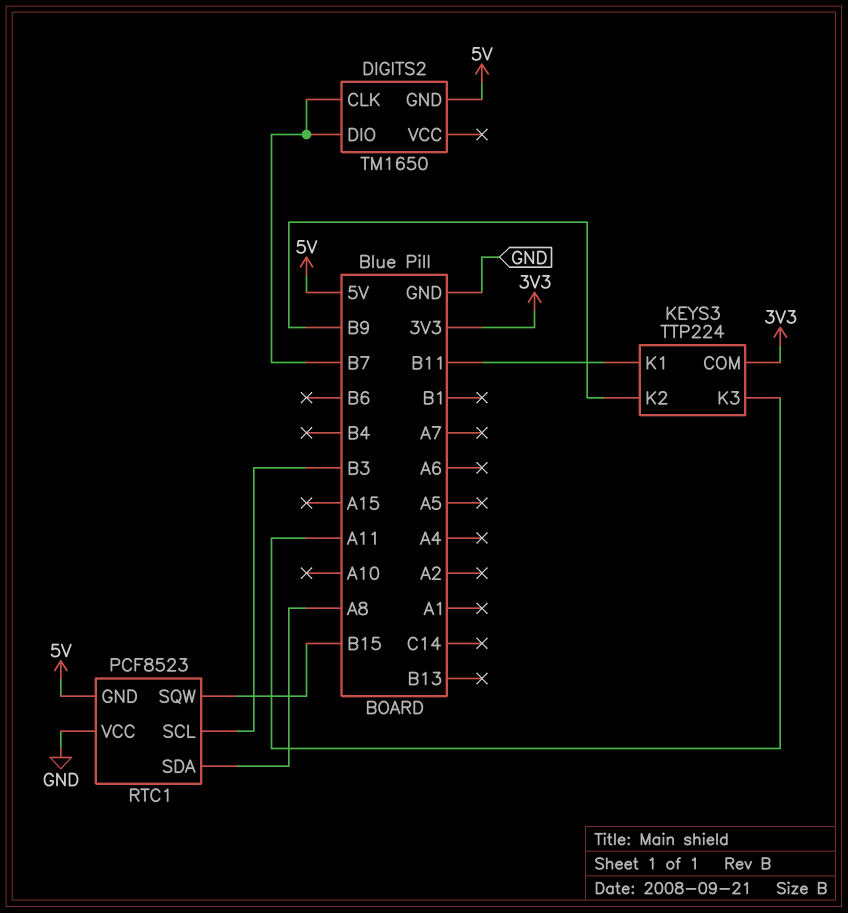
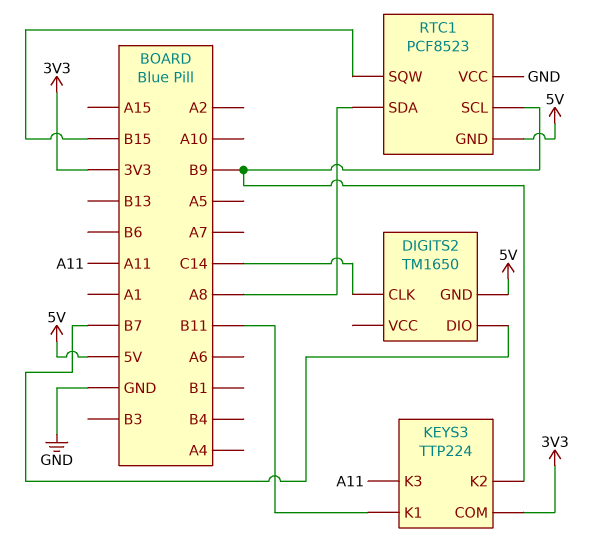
DIGITS2 pin CLK: B7 -> C14
RTC1 pin SCL: B3 -> B9

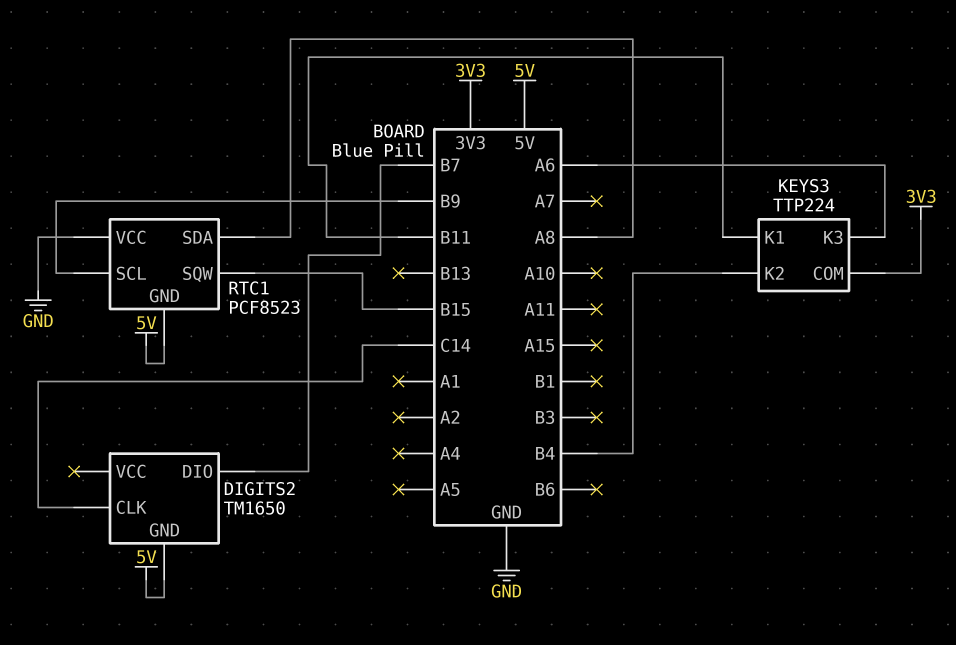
KEYS3 pin K2: B9 -> B4
KEYS3 pin K3: A11 -> A6

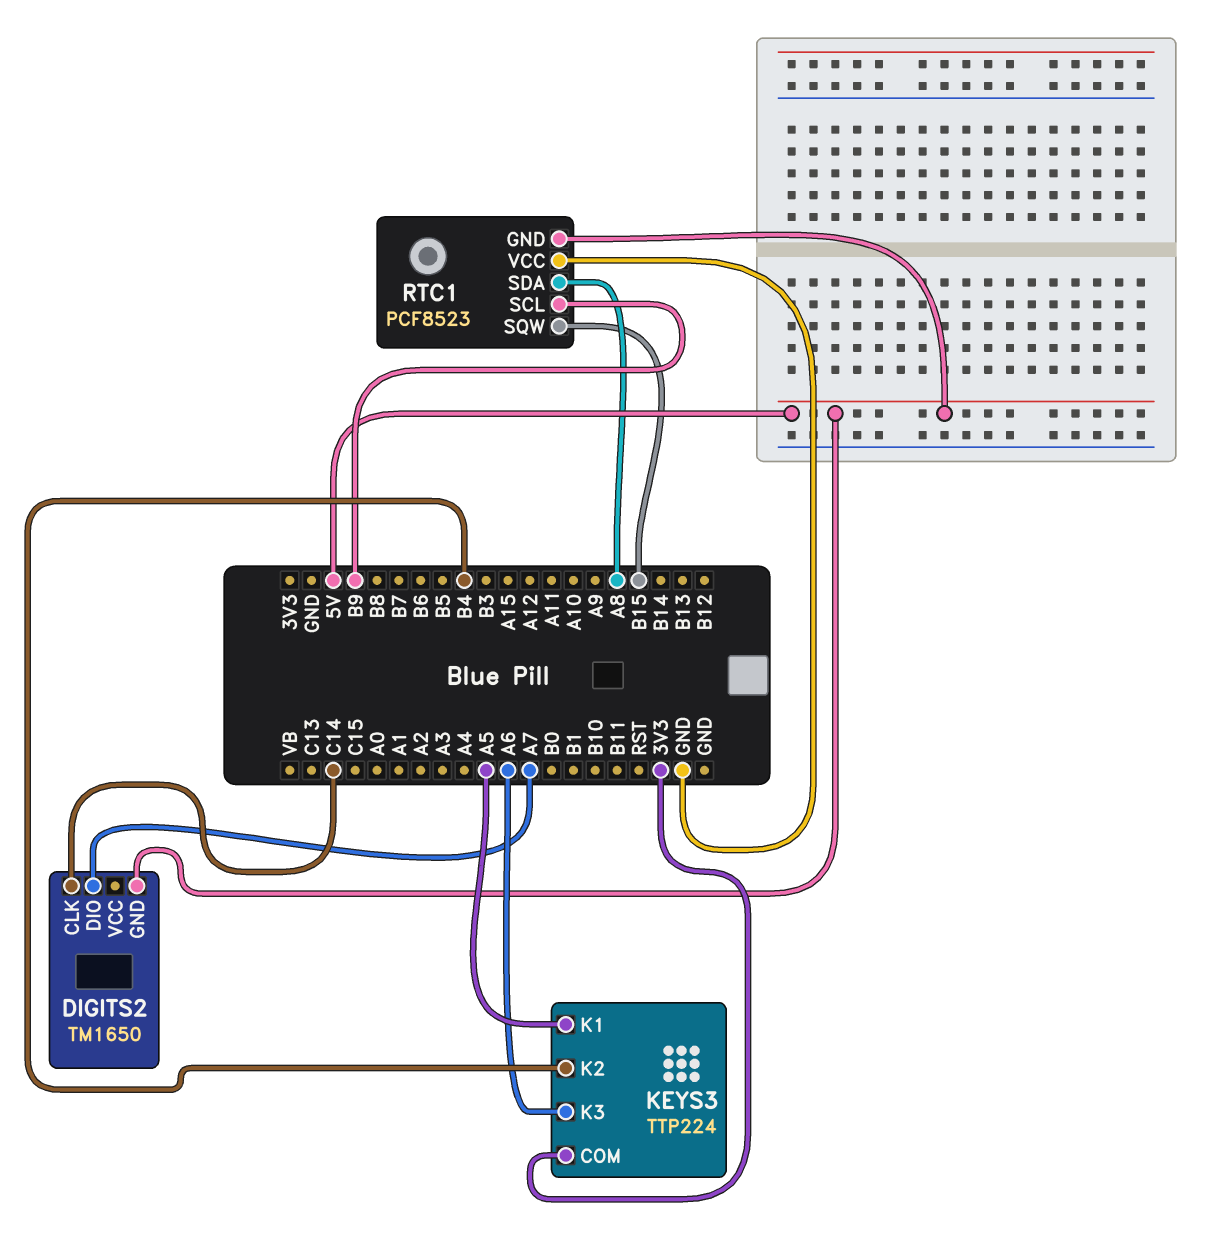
DIGITS2 pin DIO: B7 -> A7
KEYS3 pin K1: B11 -> A5

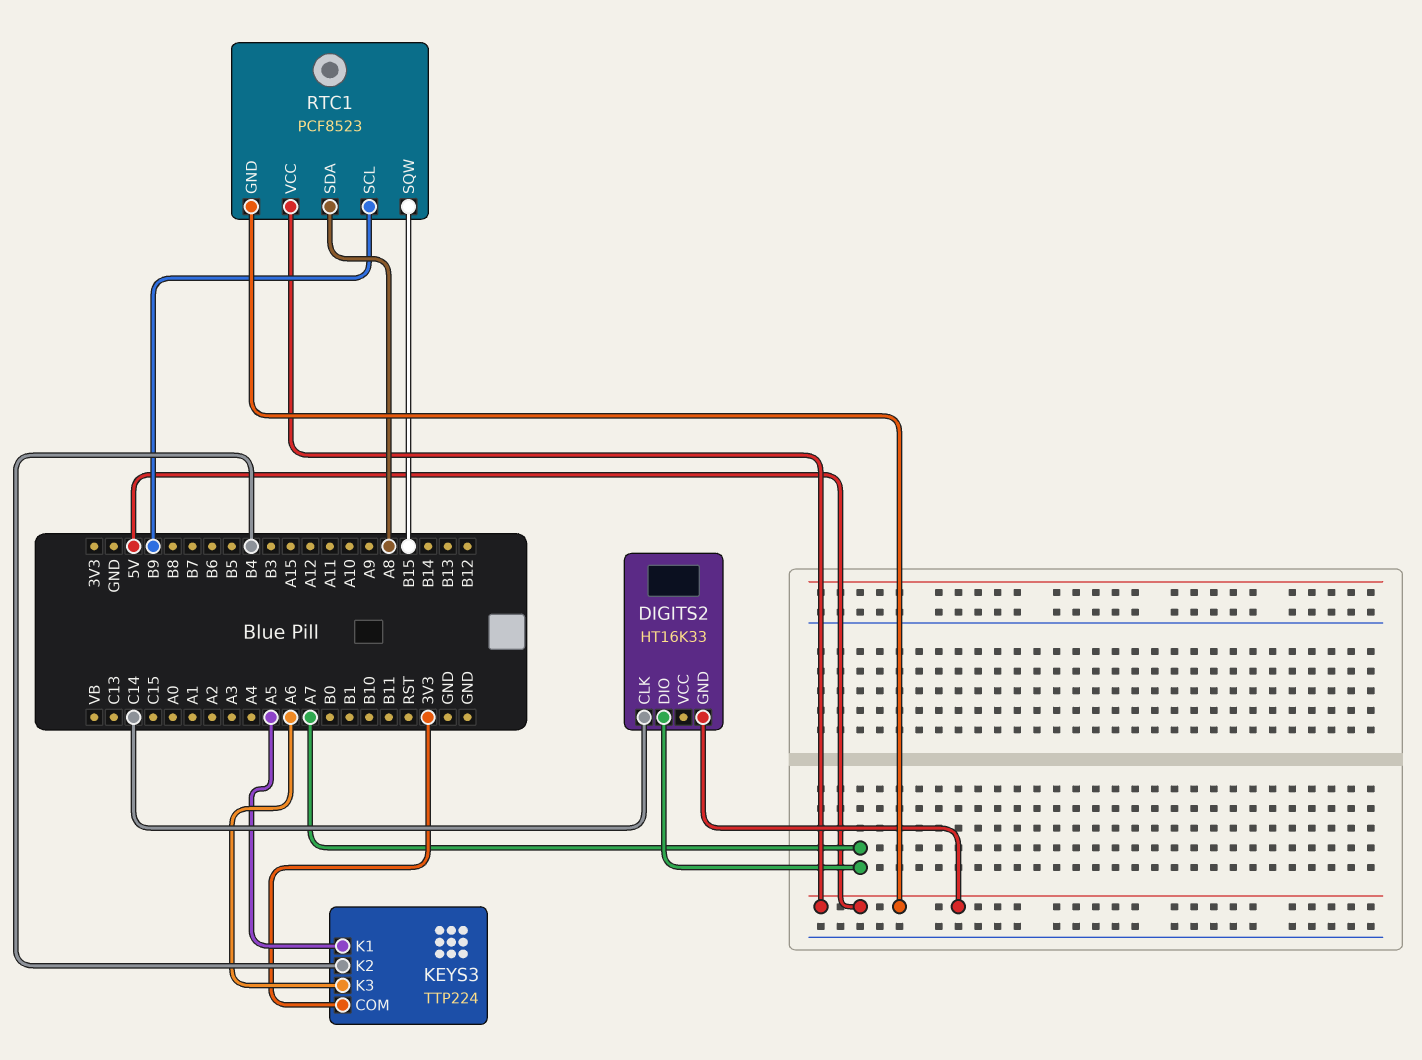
DIGITS2: TM1650 -> HT16K33
RTC1 pin VCC: GND -> 5V

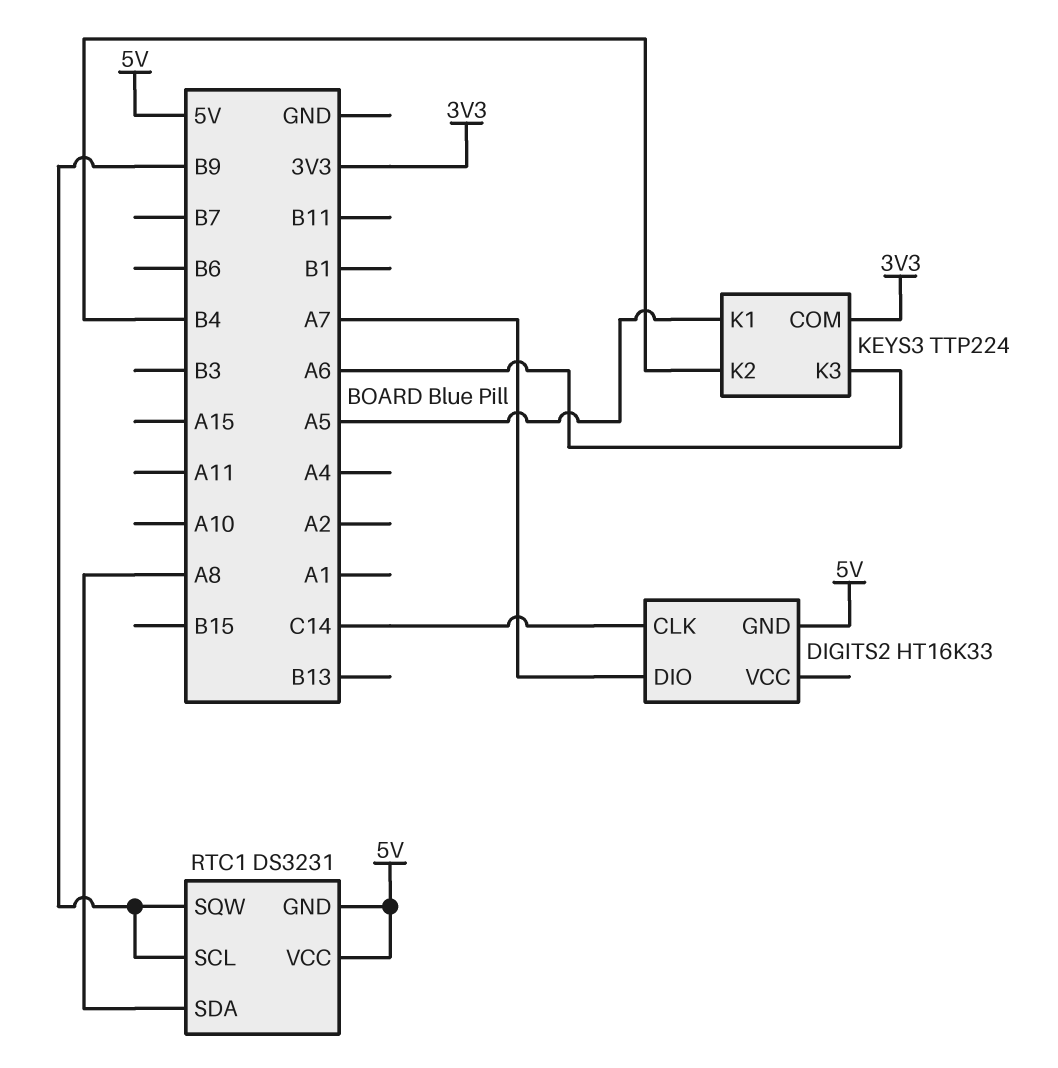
RTC1: PCF8523 -> DS3231
RTC1 pin SQW: B15 -> B9

